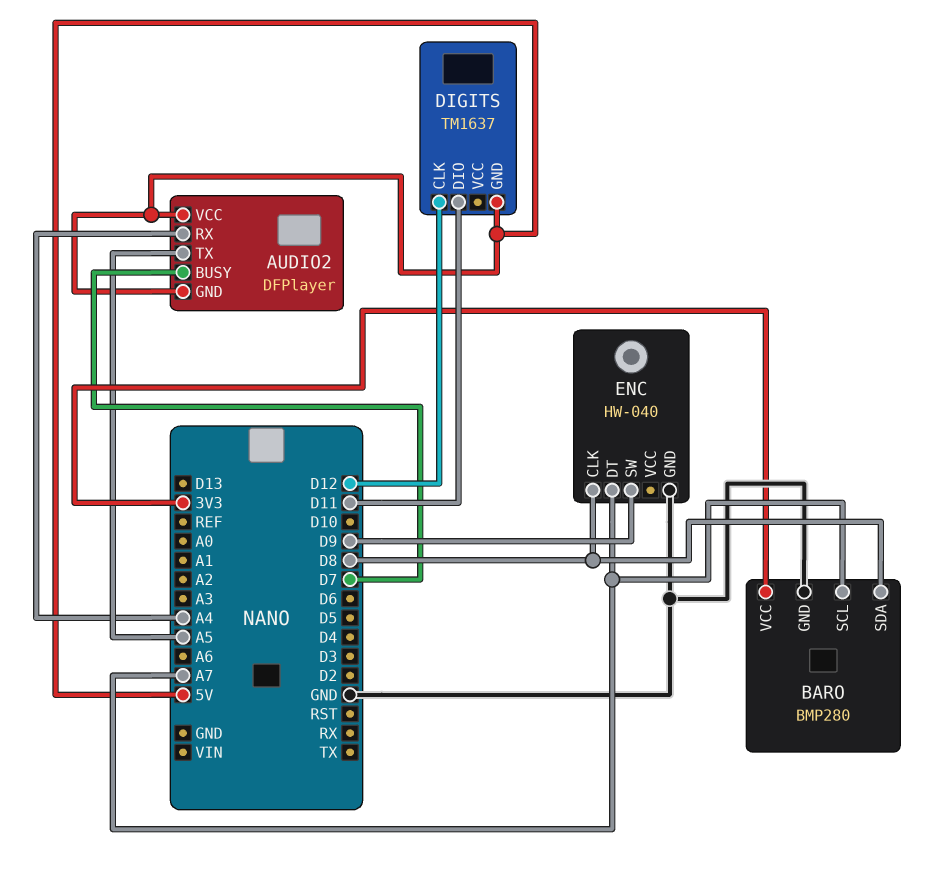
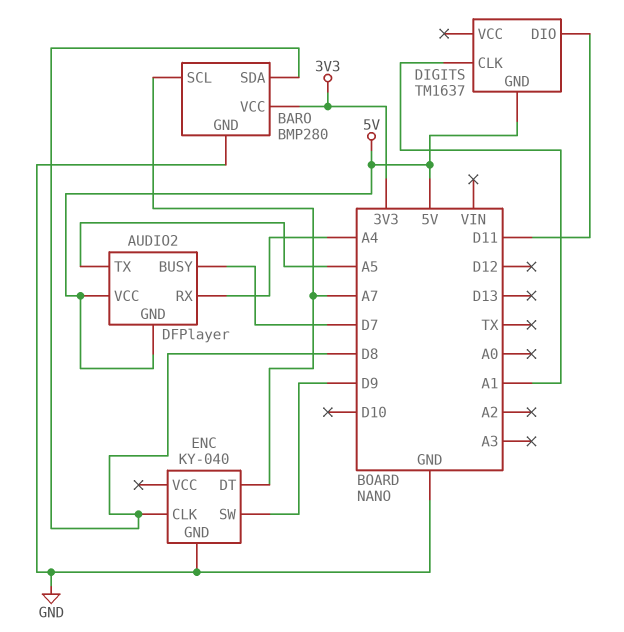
DIGITS pin CLK: D12 -> A1
ENC: HW-040 -> KY-040

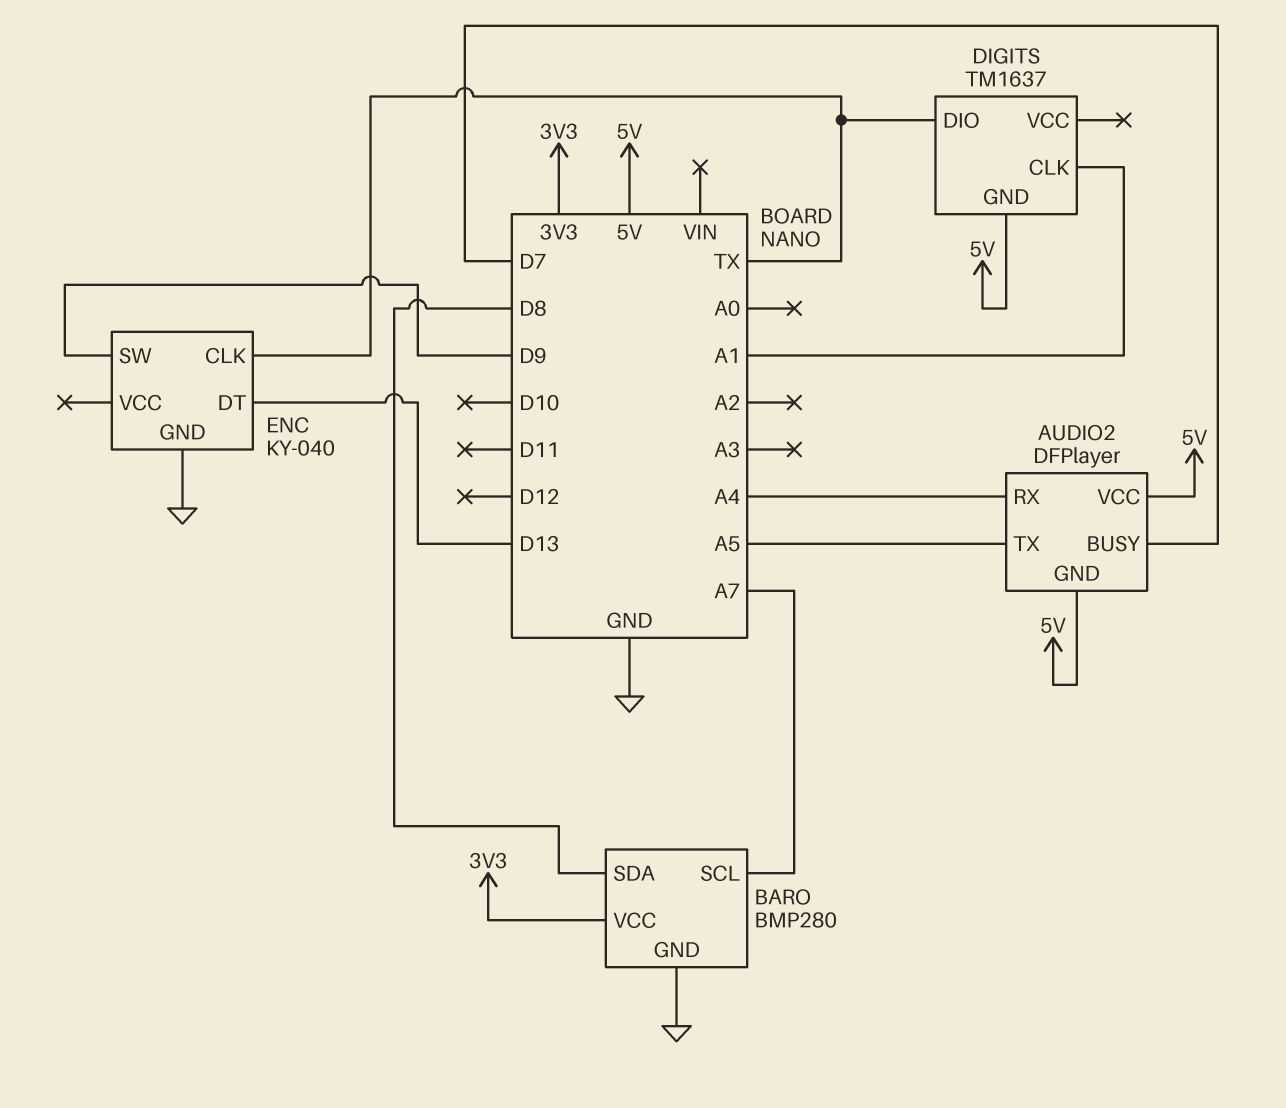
DIGITS pin DIO: D11 -> TX
ENC pin CLK: D8 -> TX
ENC pin DT: A7 -> D13

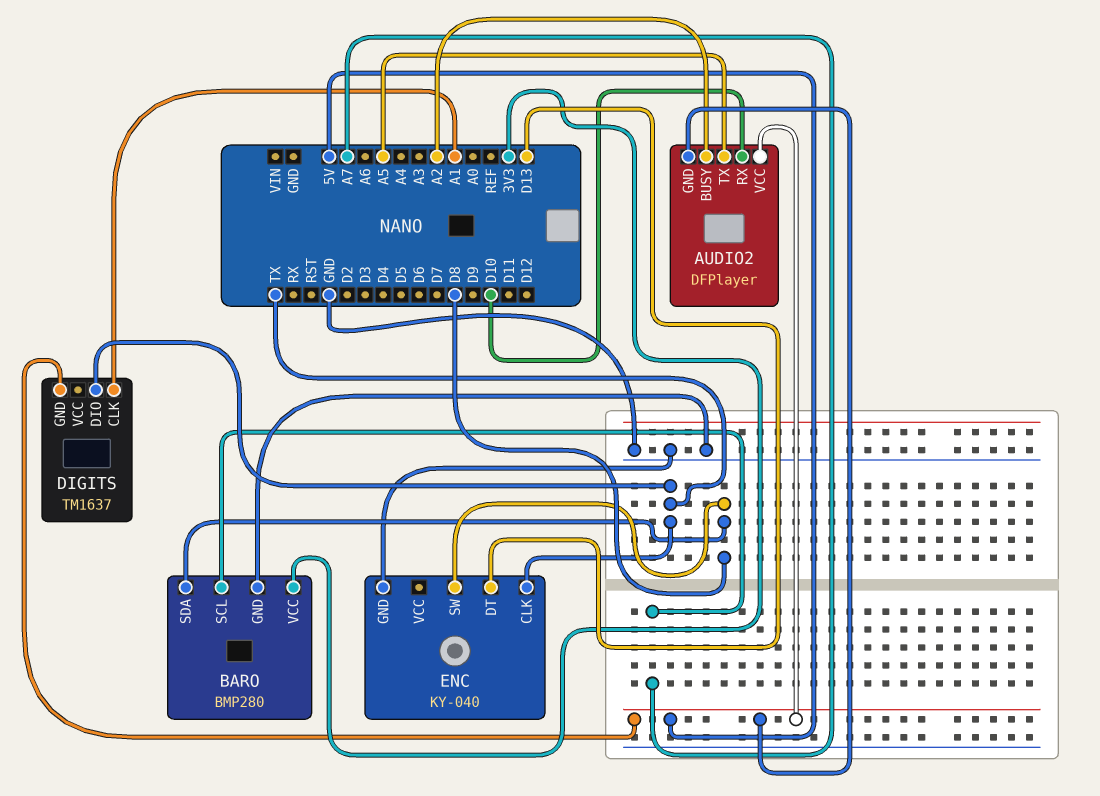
AUDIO2 pin BUSY: D7 -> A2
AUDIO2 pin RX: A4 -> D10
ENC pin SW: D9 -> D8

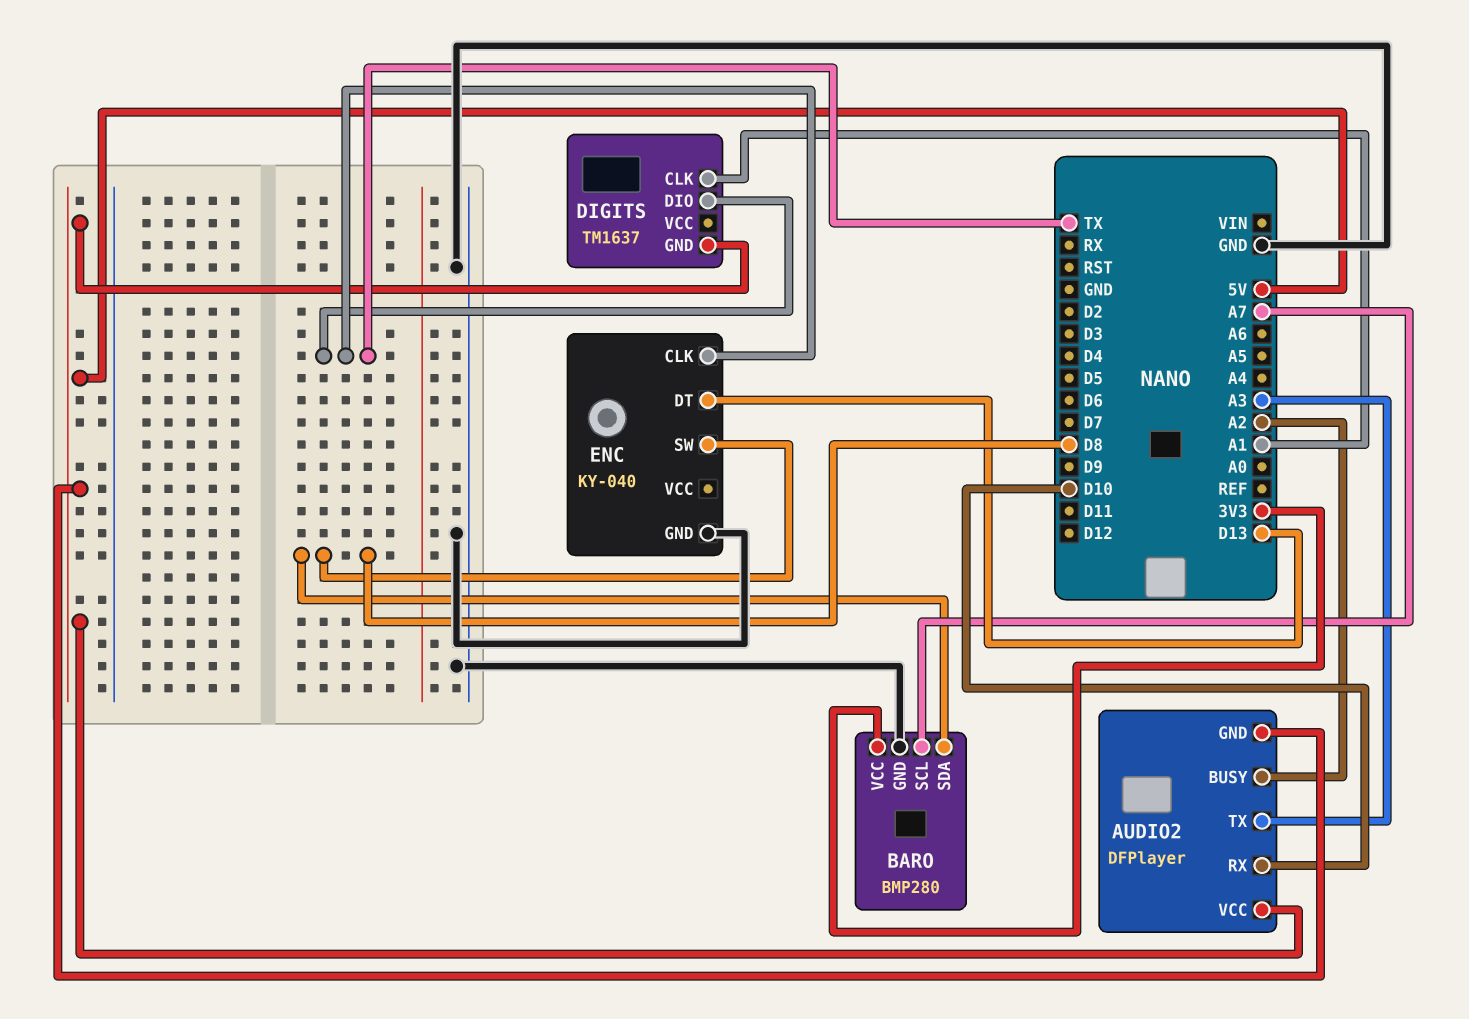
AUDIO2 pin TX: A5 -> A3

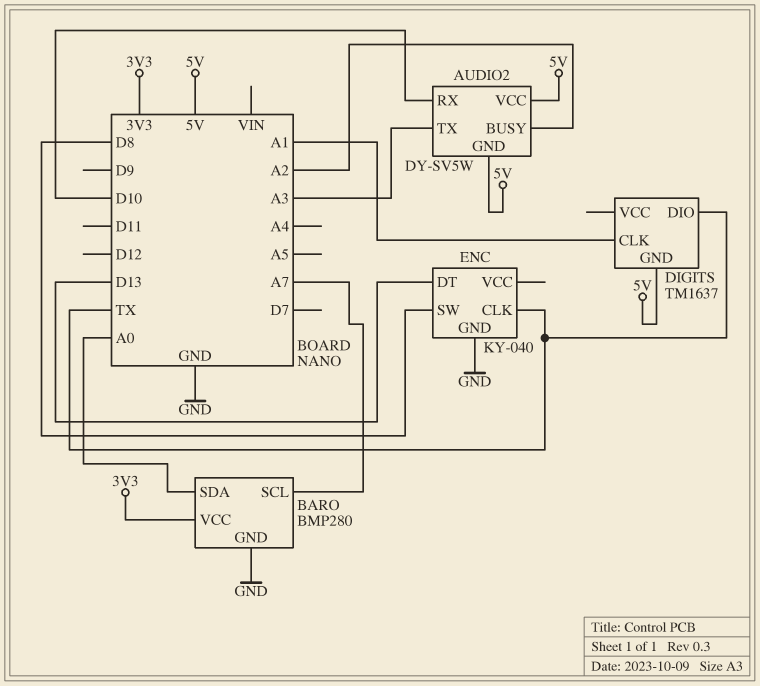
AUDIO2: DFPlayer -> DY-SV5W
BARO pin SDA: D8 -> A0

